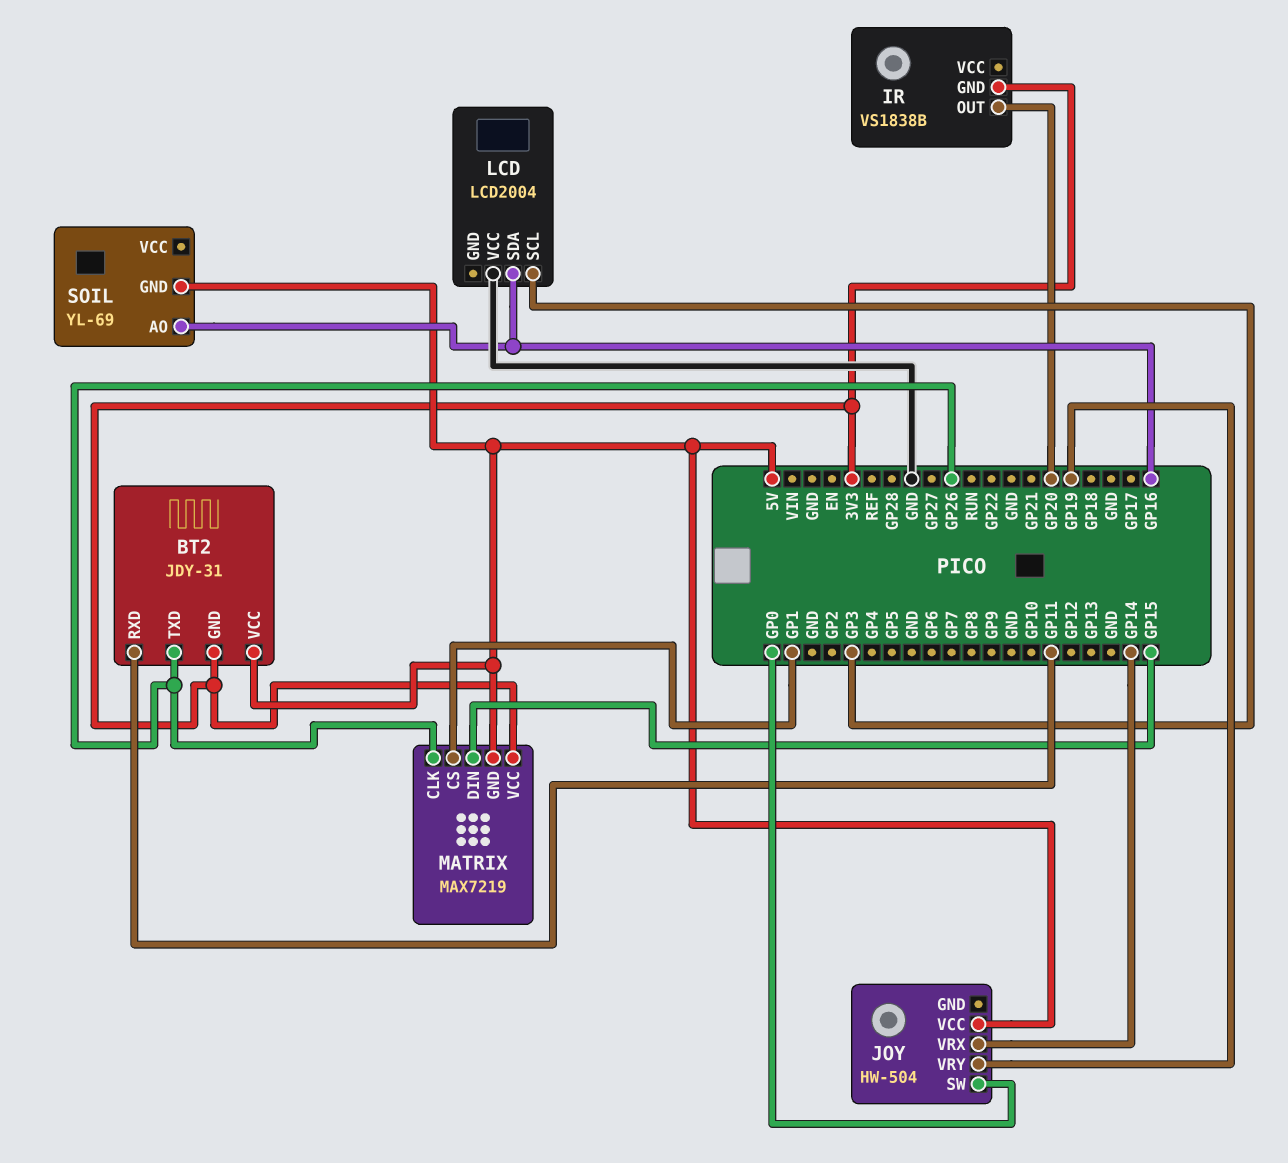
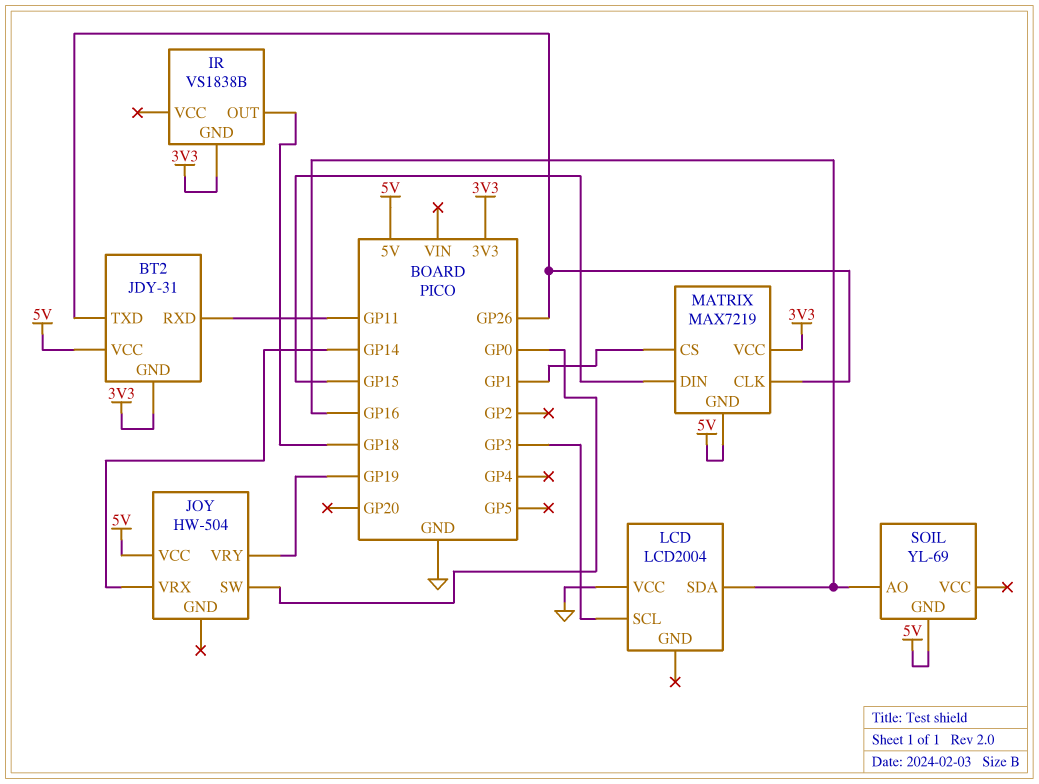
IR pin OUT: GP20 -> GP18

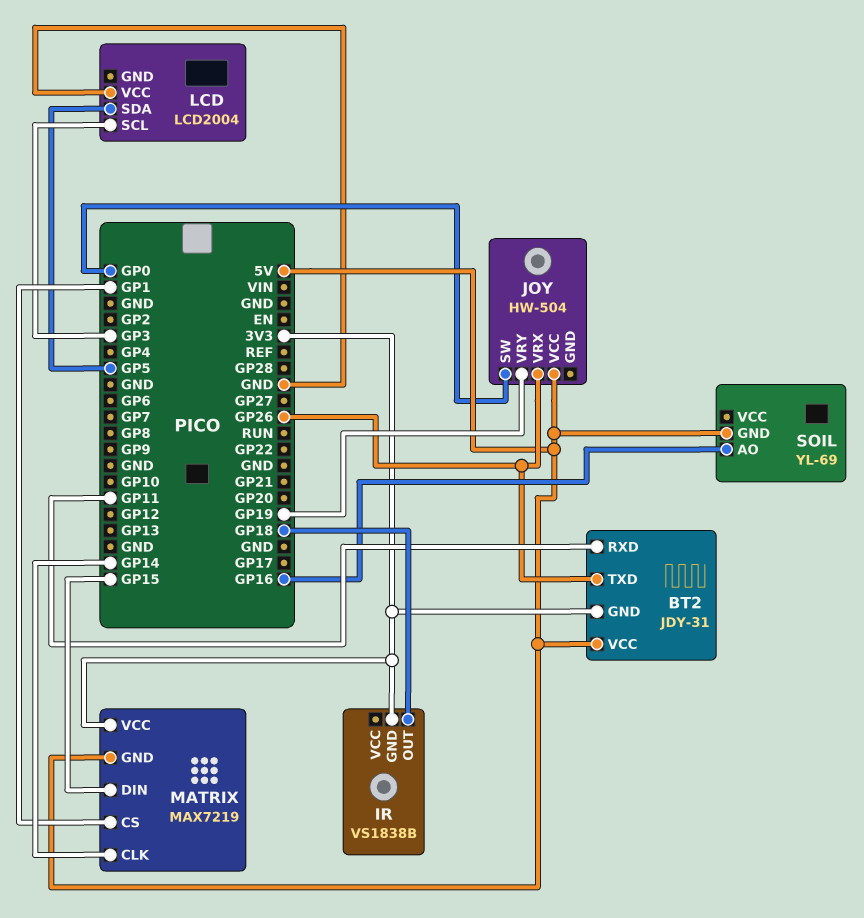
JOY pin VRX: GP14 -> GP26
LCD pin SDA: GP16 -> GP5
MATRIX pin CLK: GP26 -> GP14

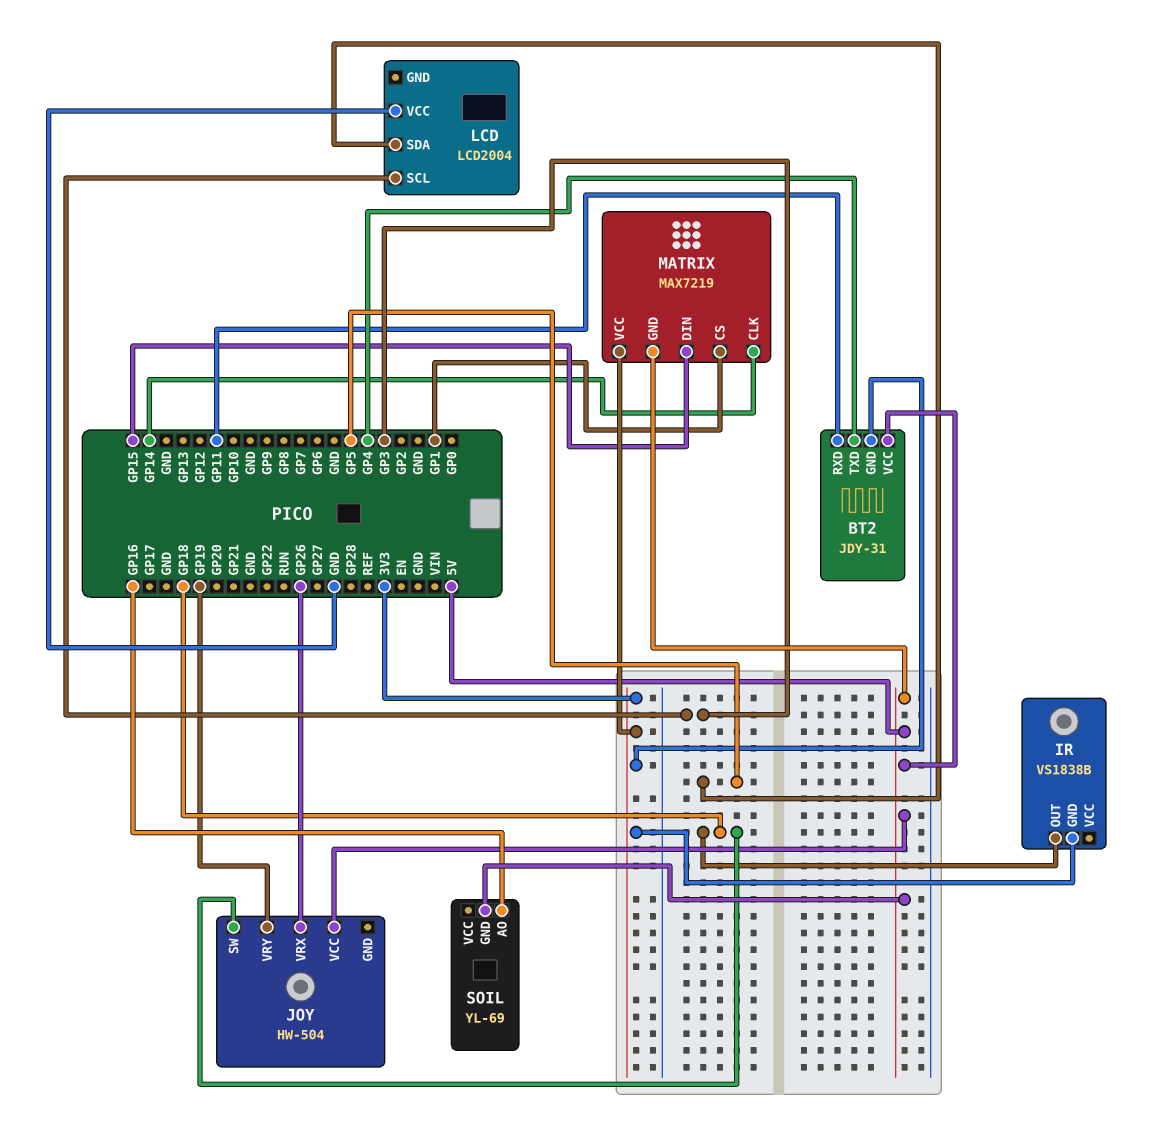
BT2 pin TXD: GP26 -> GP4
JOY pin SW: GP0 -> GP18

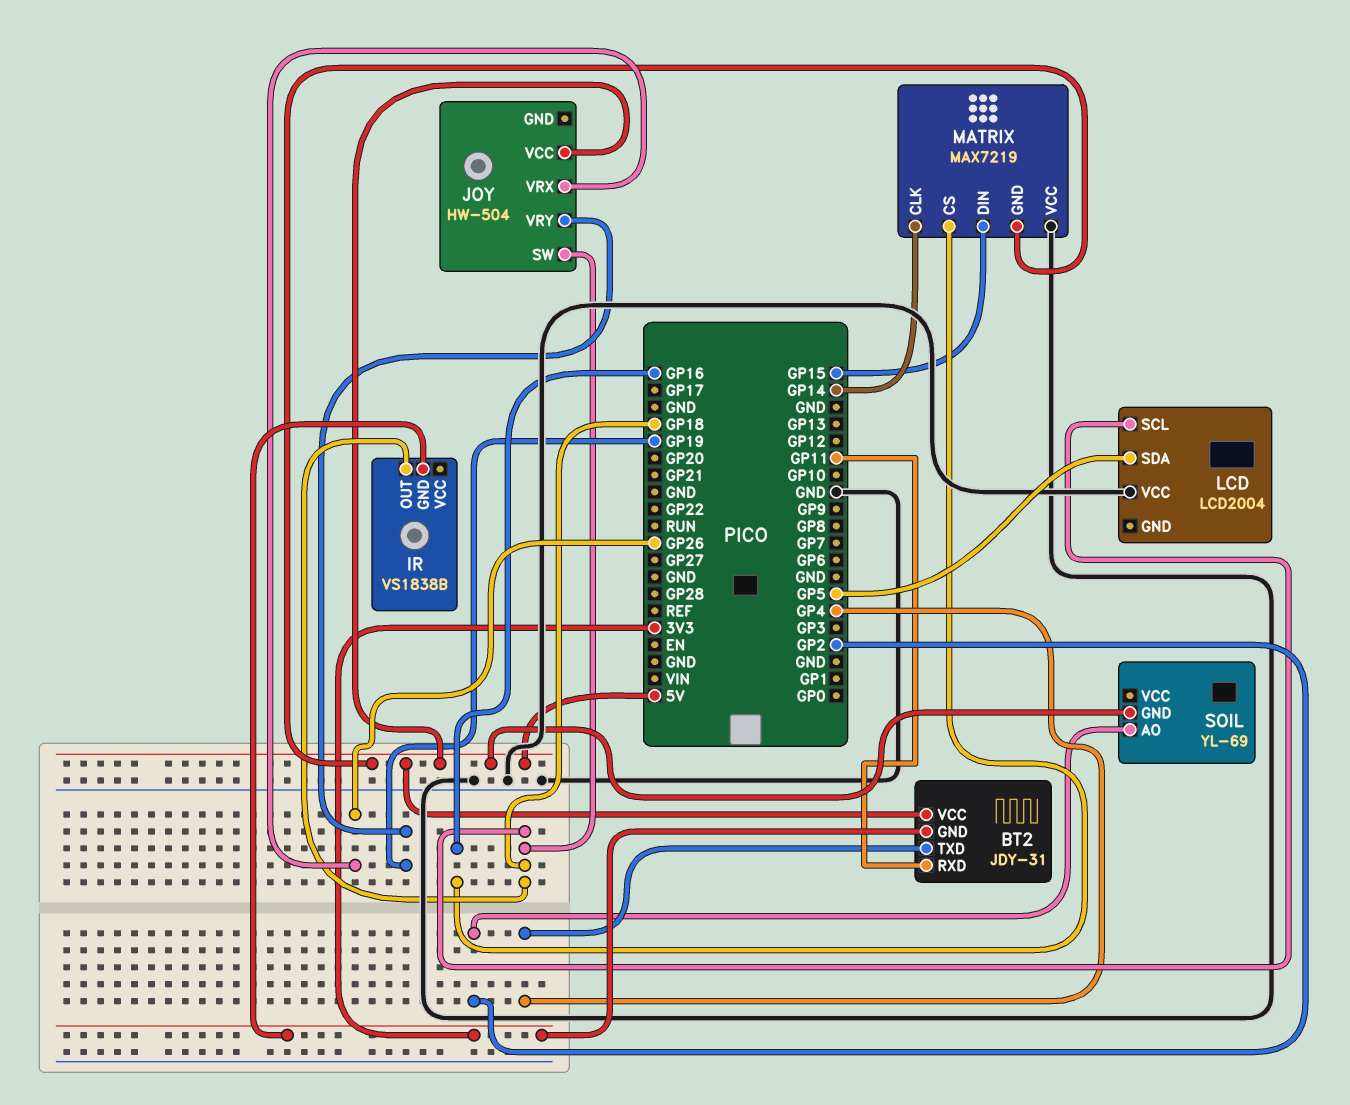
LCD pin SCL: GP3 -> GP18
MATRIX pin CS: GP1 -> GP16
MATRIX pin VCC: 3V3 -> GND
SOIL pin AO: GP16 -> GP2

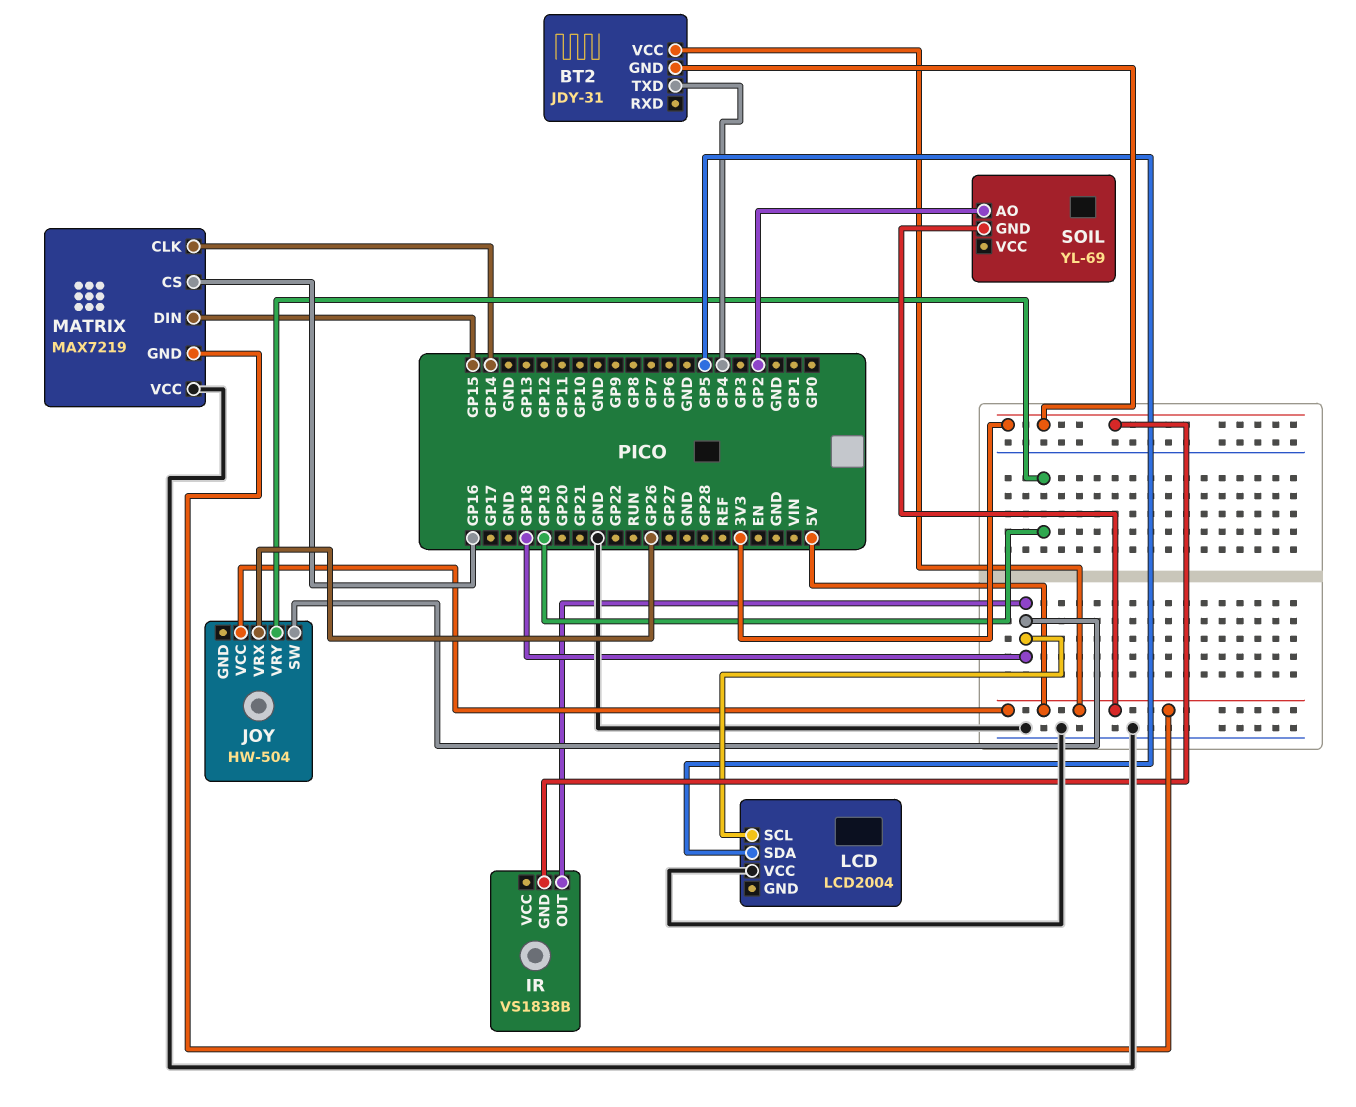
BT2 pin RXD: GP11 -> none

